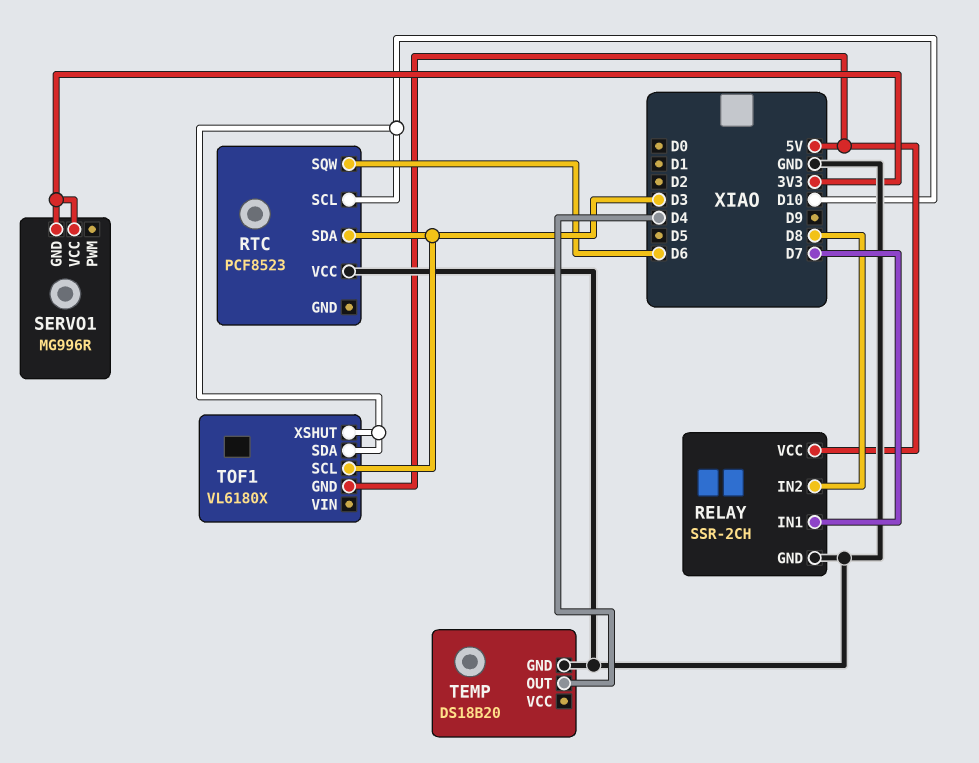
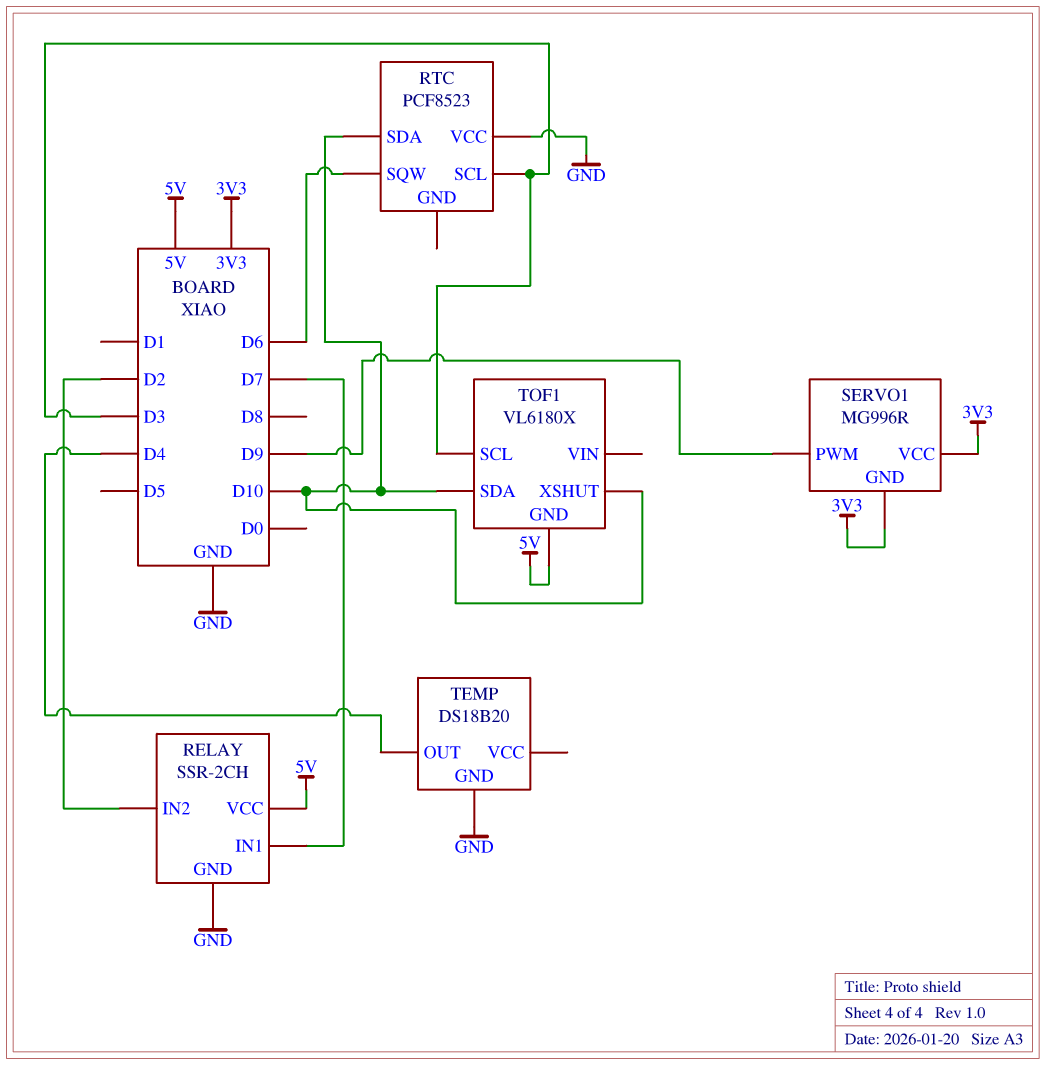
RELAY pin IN2: D8 -> D2
RTC pin SCL: D10 -> D3
RTC pin SDA: D3 -> D10
SERVO1 pin PWM: none -> D9

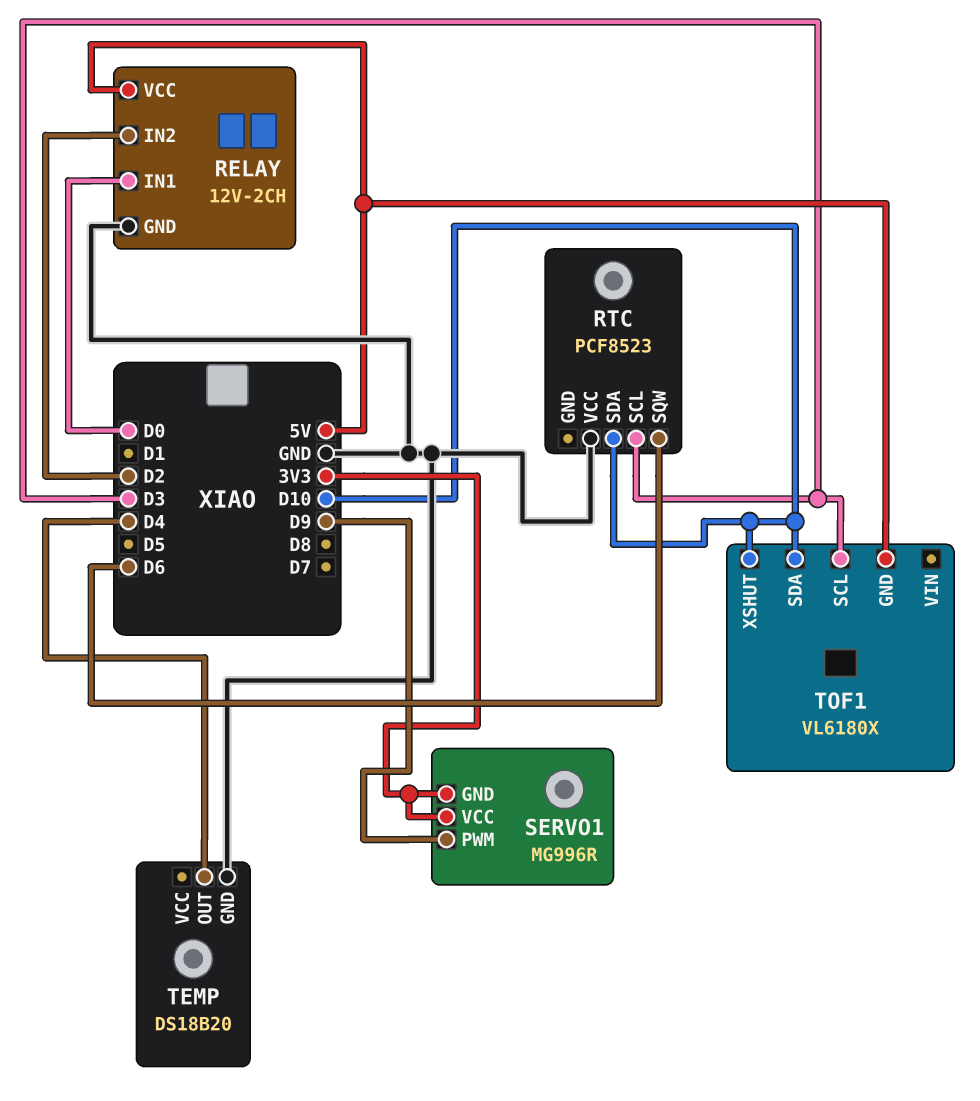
RELAY: SSR-2CH -> 12V-2CH
RELAY pin IN1: D7 -> D0

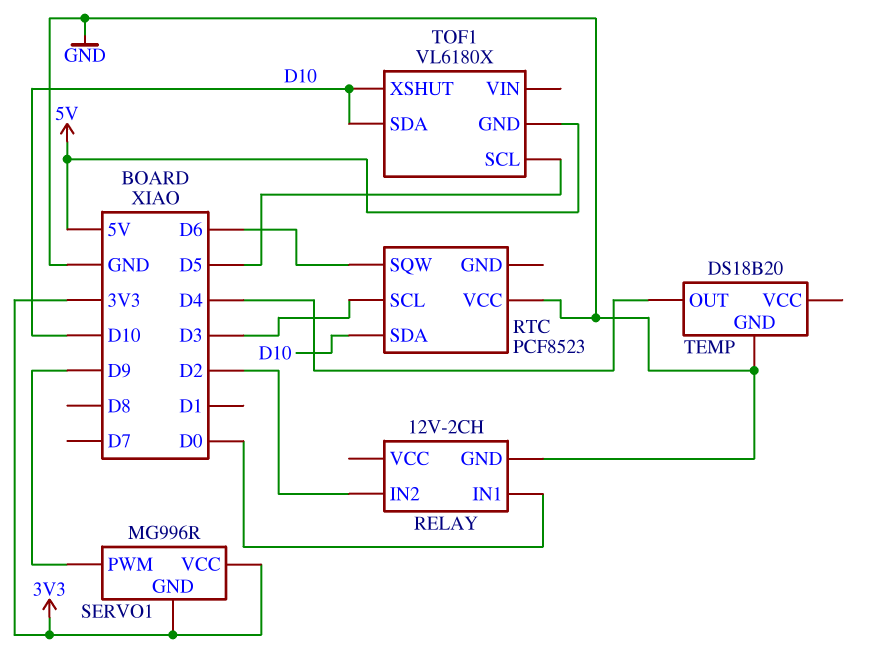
RELAY pin VCC: 5V -> none
TOF1 pin SCL: D3 -> D5

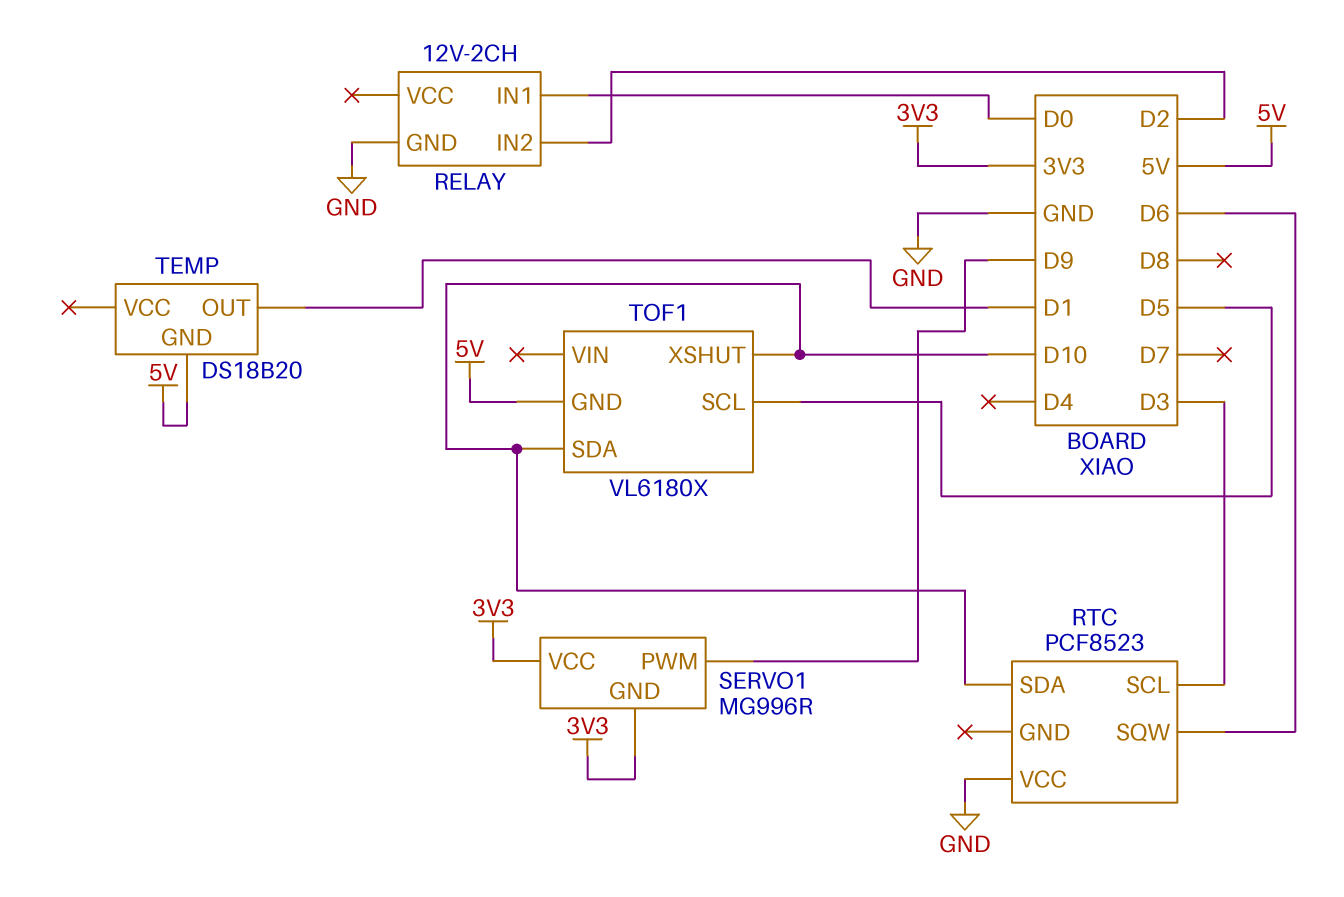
TEMP pin GND: GND -> 5V
TEMP pin OUT: D4 -> D1

